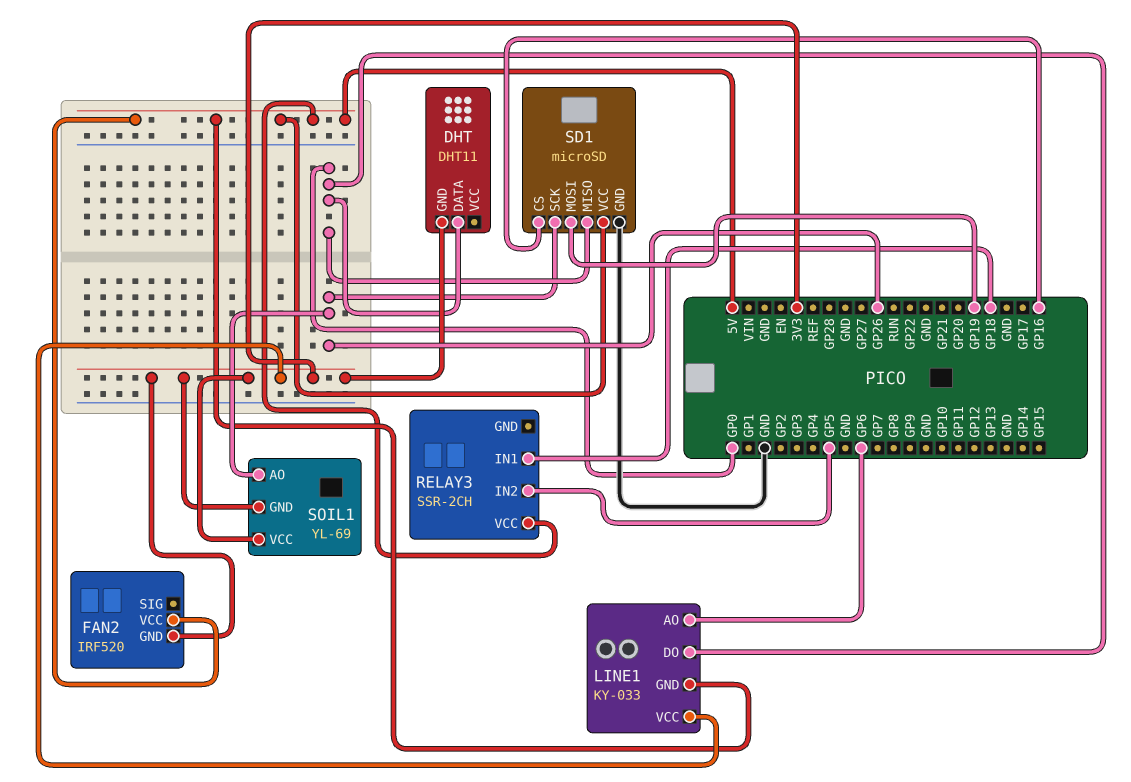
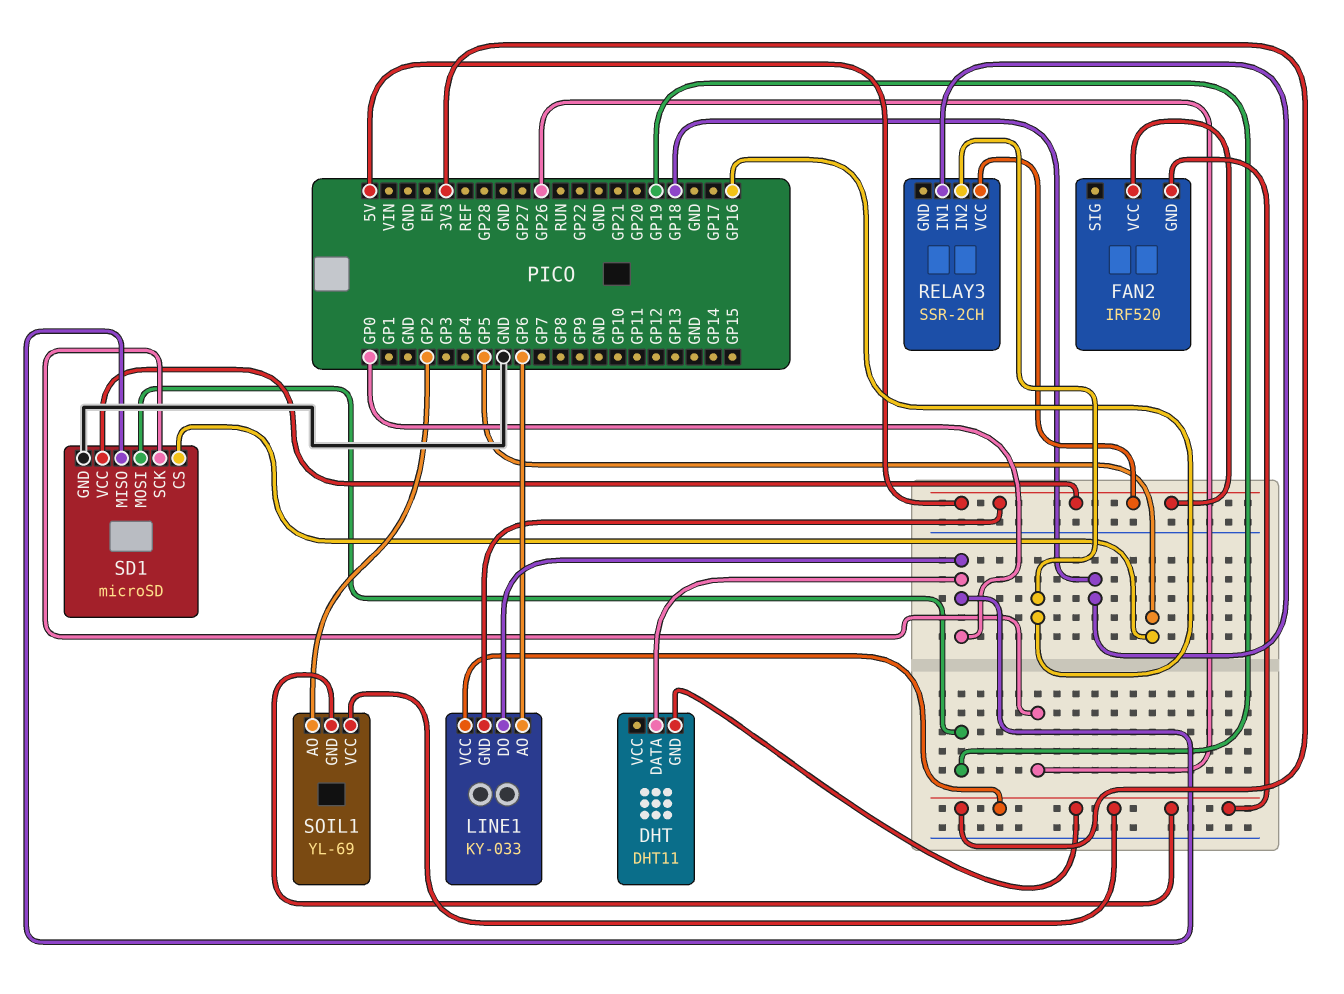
RELAY3 pin IN2: GP5 -> GP16
SD1 pin CS: GP16 -> GP5
SOIL1 pin AO: GP26 -> GP2

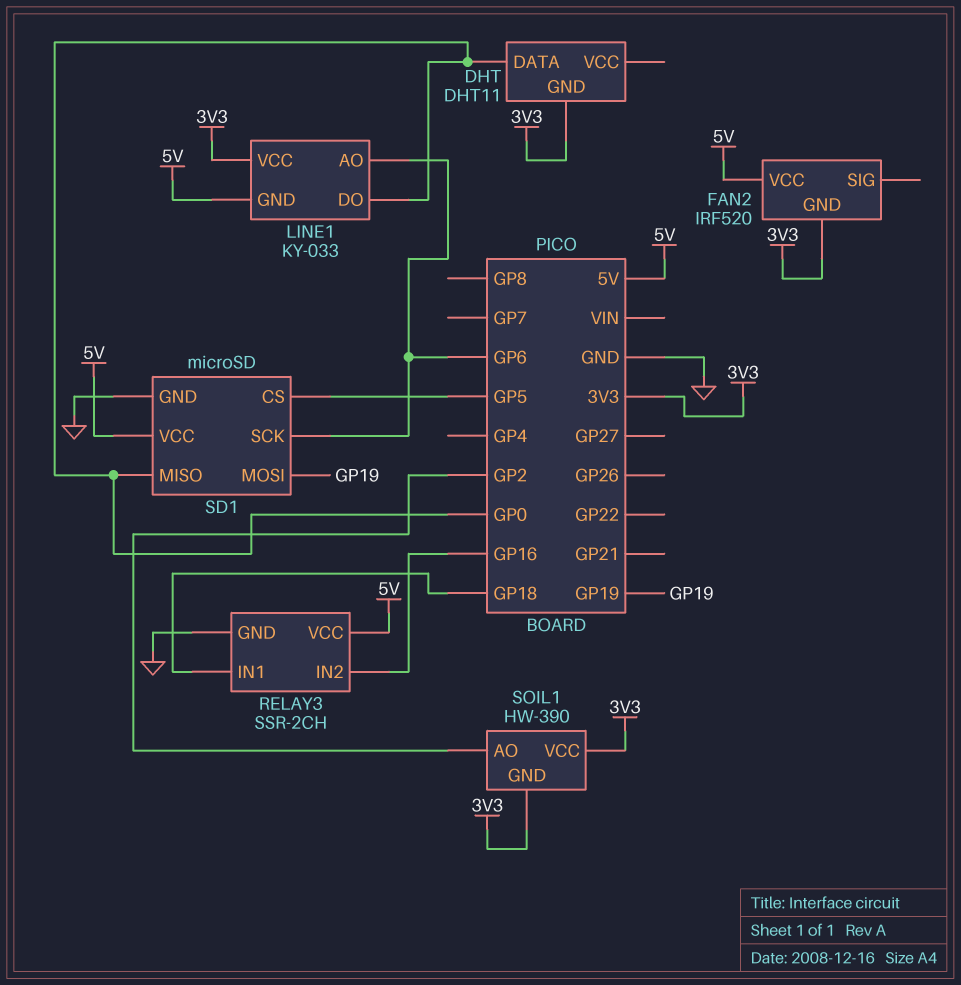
RELAY3 pin GND: none -> GND
SD1 pin SCK: GP26 -> GP6
SOIL1: YL-69 -> HW-390

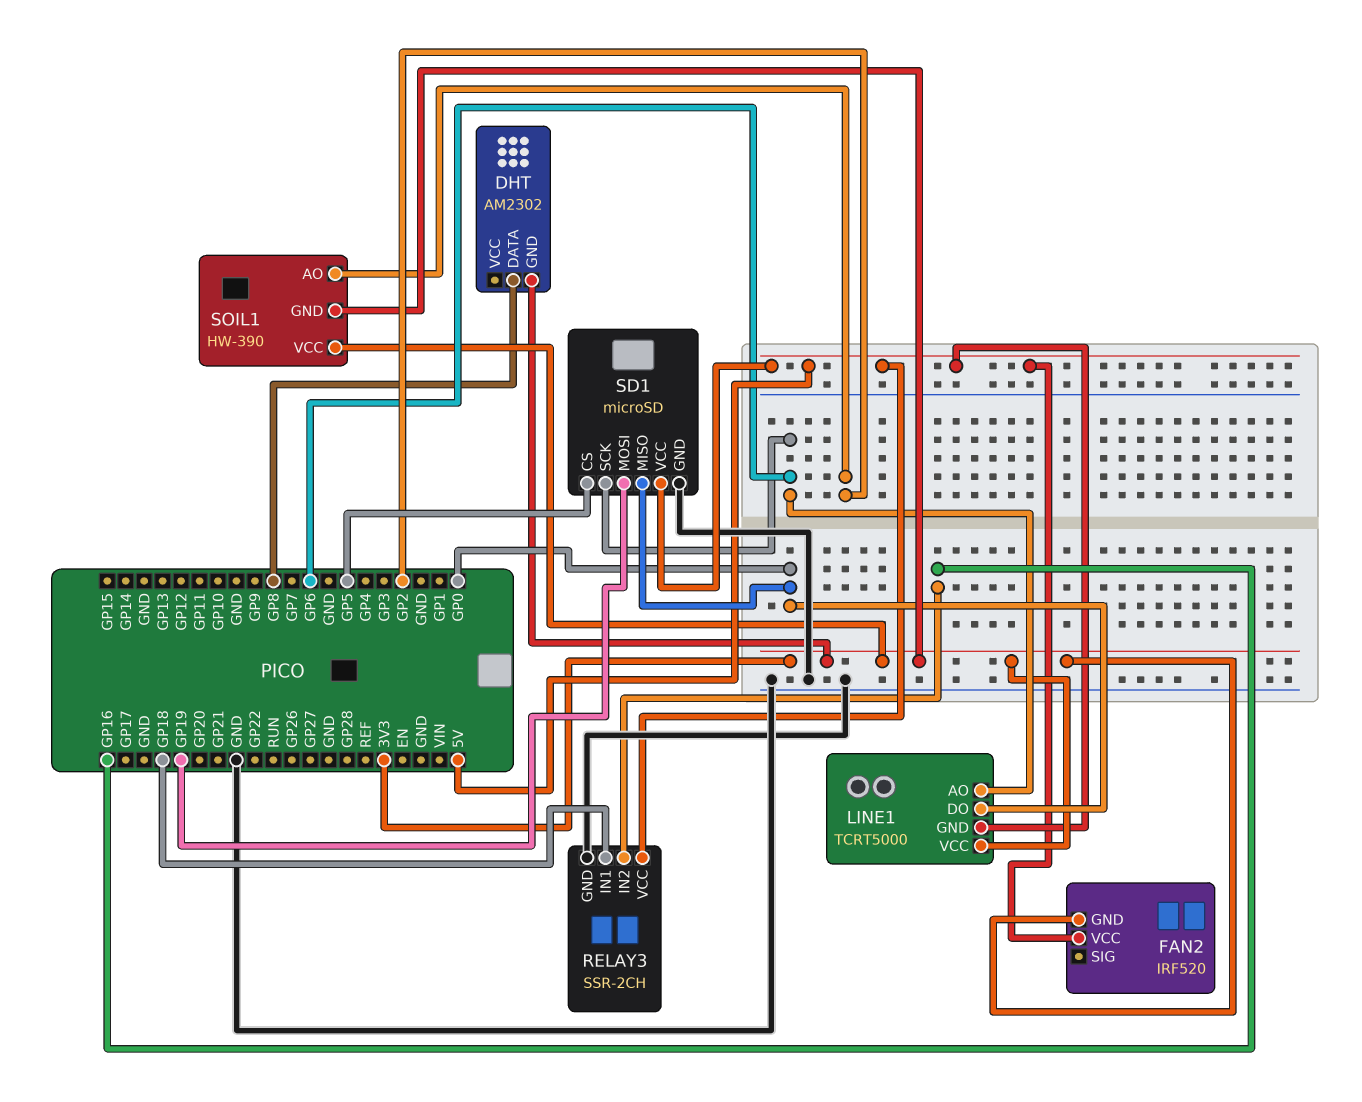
DHT: DHT11 -> AM2302
DHT pin DATA: GP0 -> GP8
LINE1: KY-033 -> TCRT5000

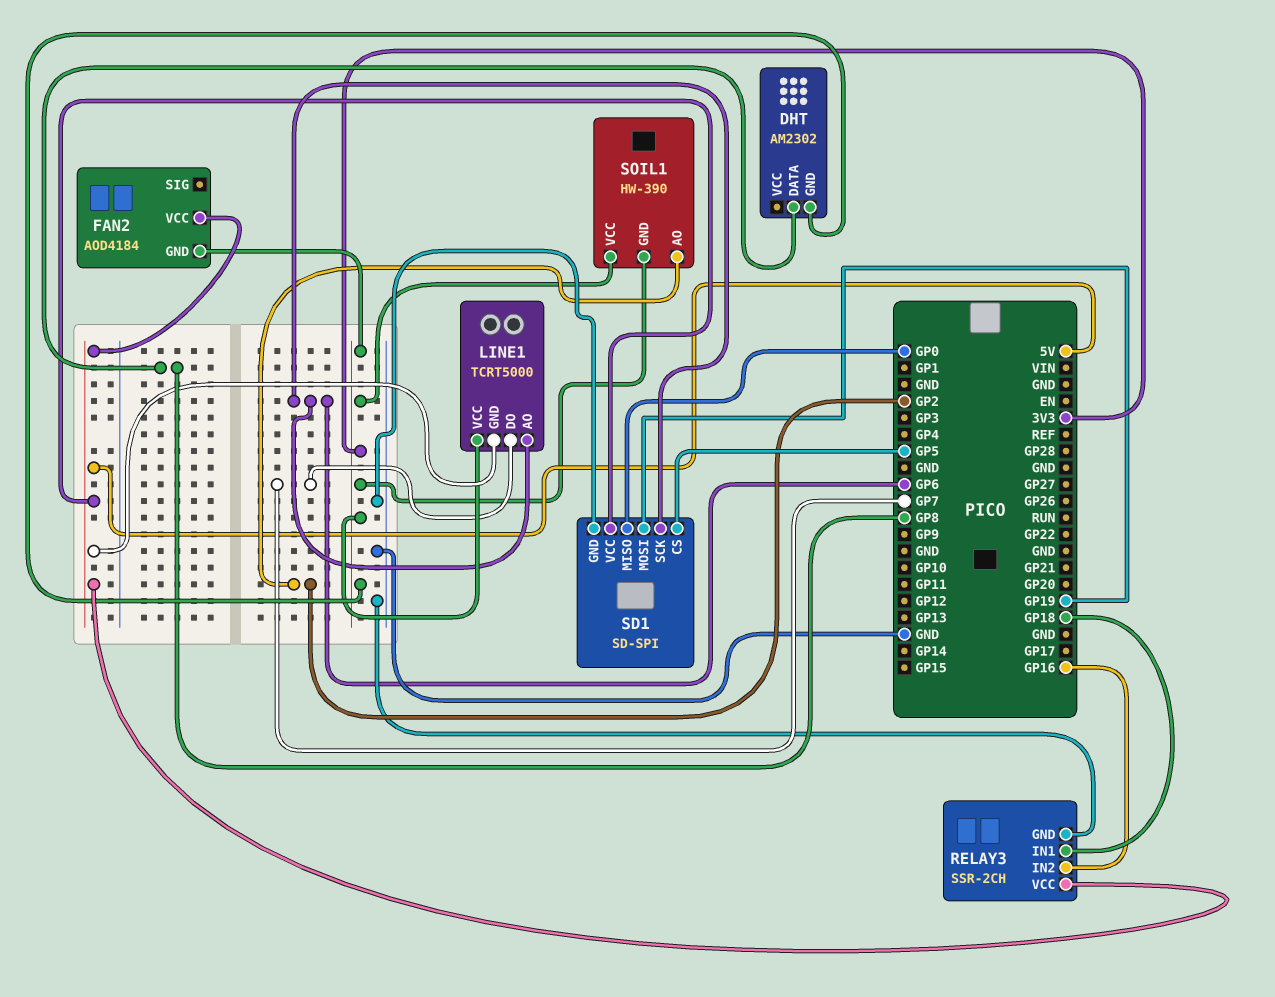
FAN2: IRF520 -> AOD4184
LINE1 pin DO: GP0 -> GP7
SD1: microSD -> SD-SPI

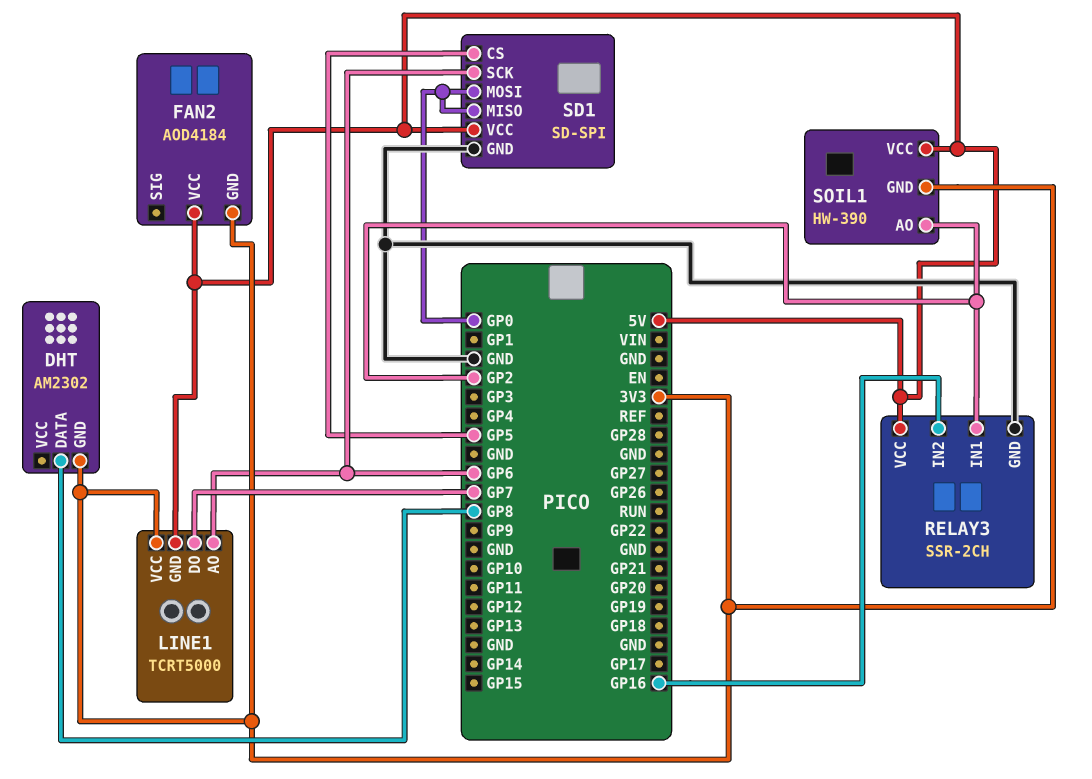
RELAY3 pin IN1: GP18 -> GP2
SD1 pin MOSI: GP19 -> GP0
SOIL1 pin VCC: 3V3 -> 5V

